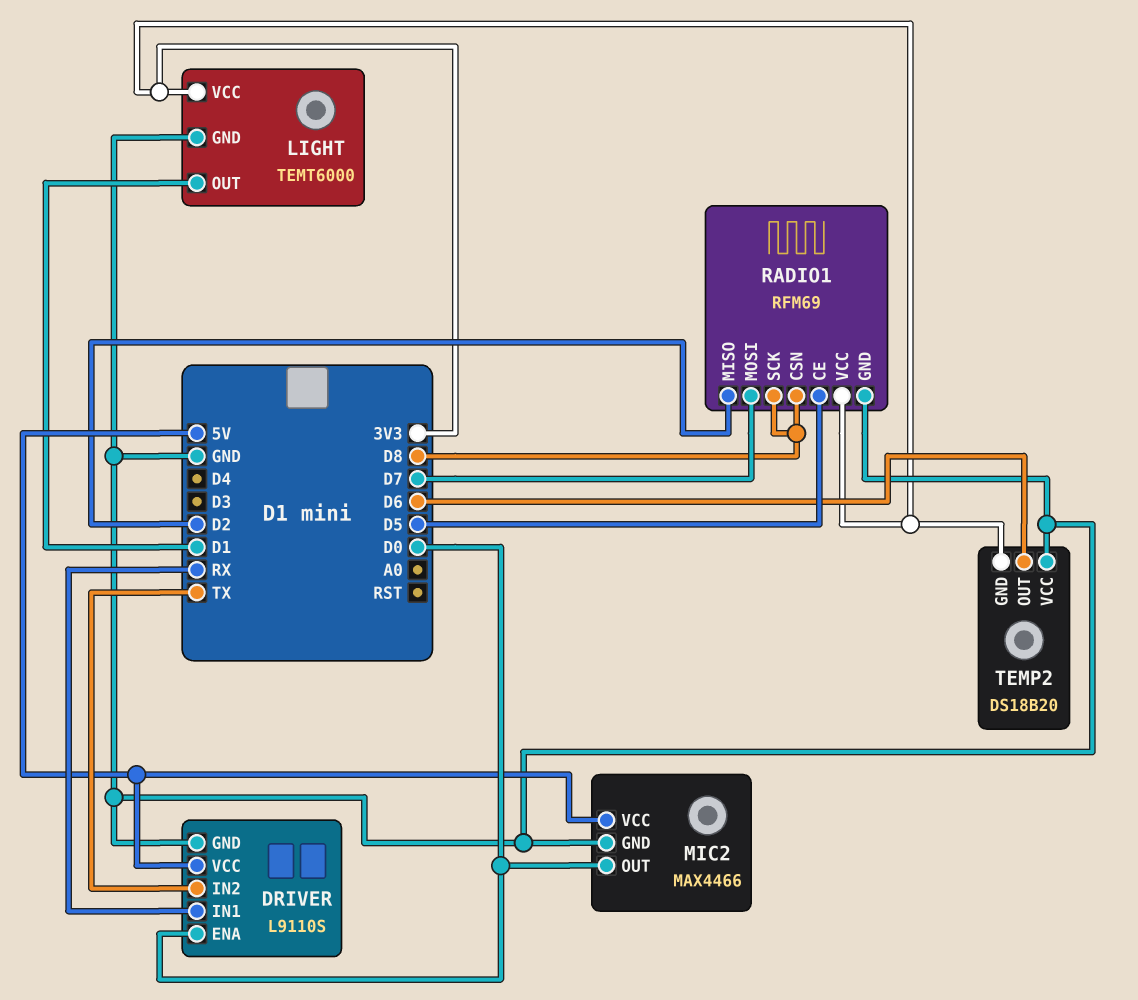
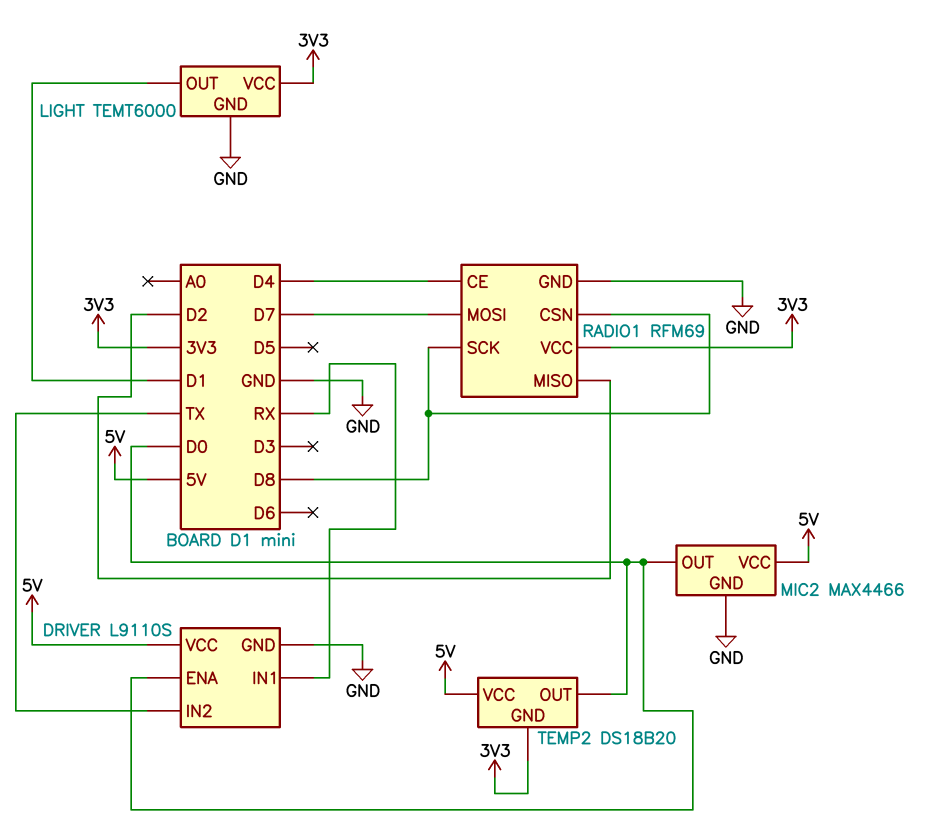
RADIO1 pin CE: D5 -> D4
TEMP2 pin OUT: D6 -> D0
TEMP2 pin VCC: GND -> 5V

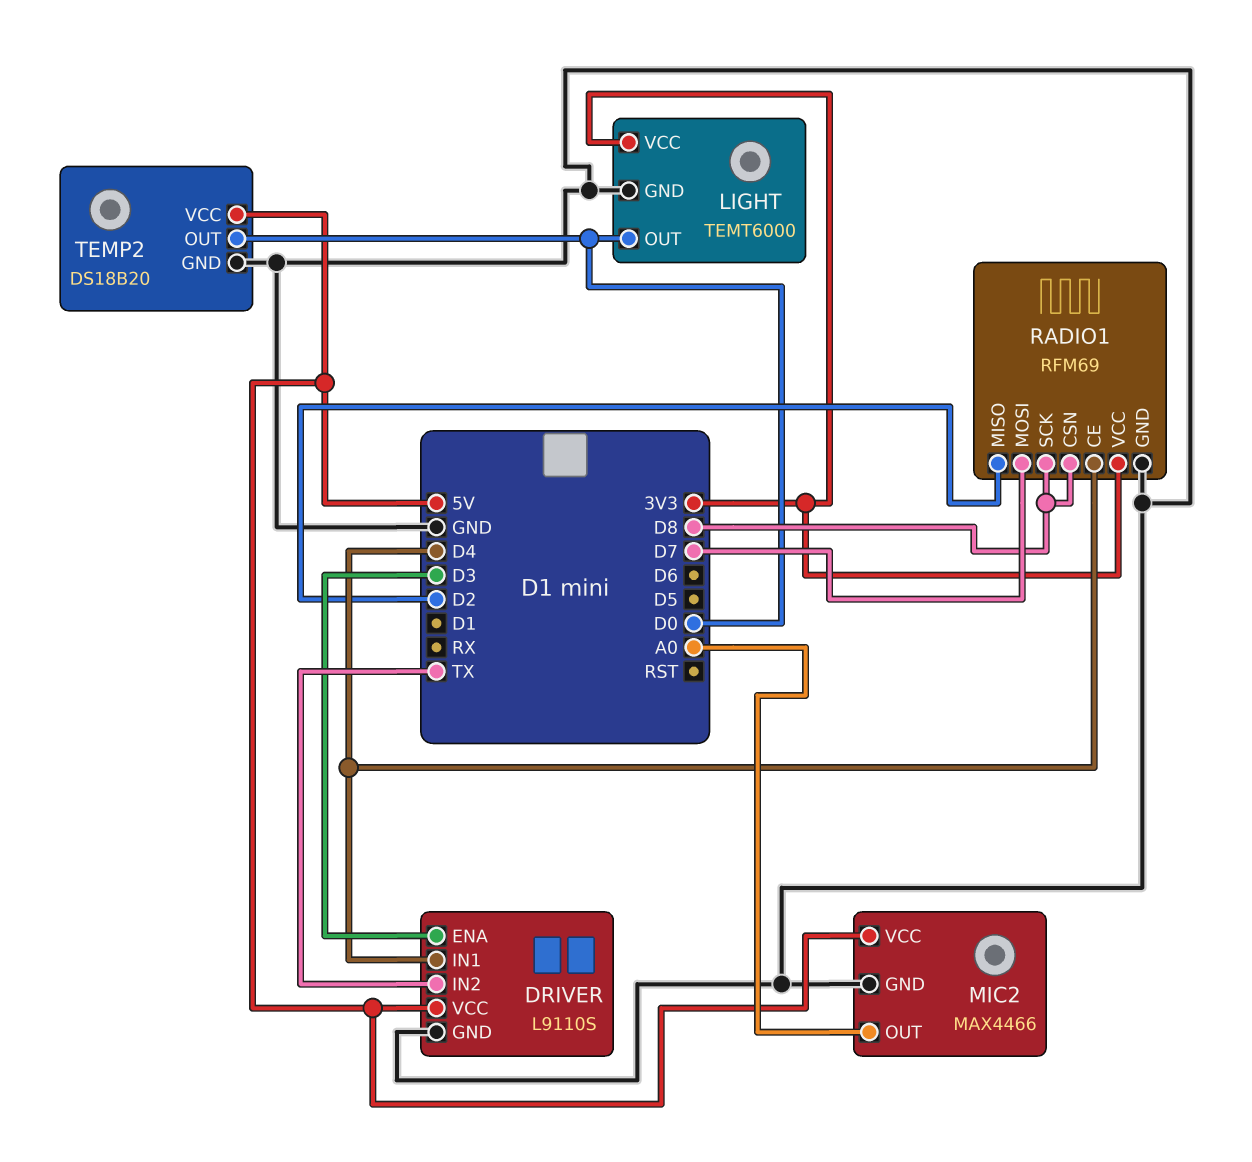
DRIVER pin ENA: D0 -> D3
DRIVER pin IN1: RX -> D4
LIGHT pin OUT: D1 -> D0
MIC2 pin OUT: D0 -> A0
TEMP2 pin GND: 3V3 -> GND

